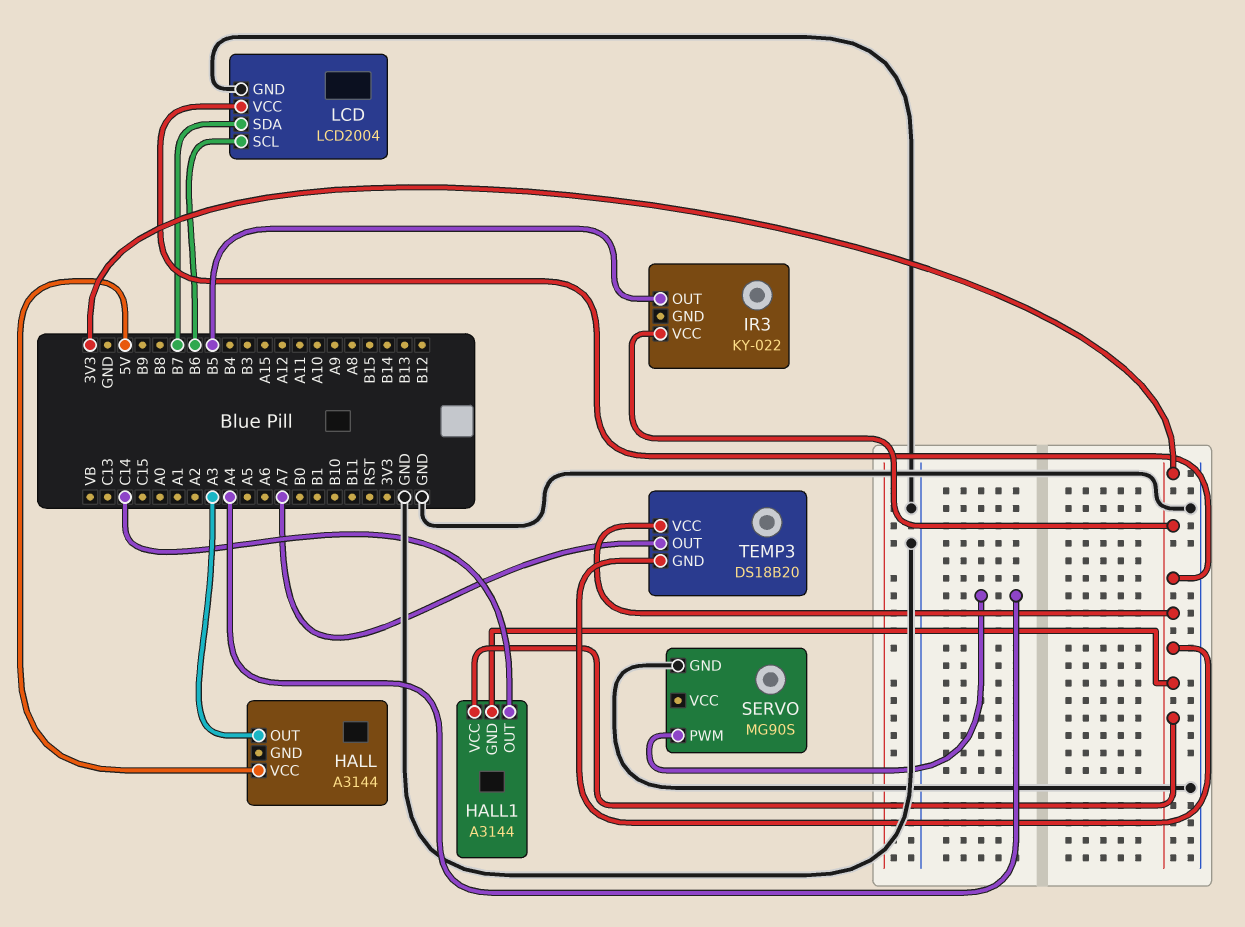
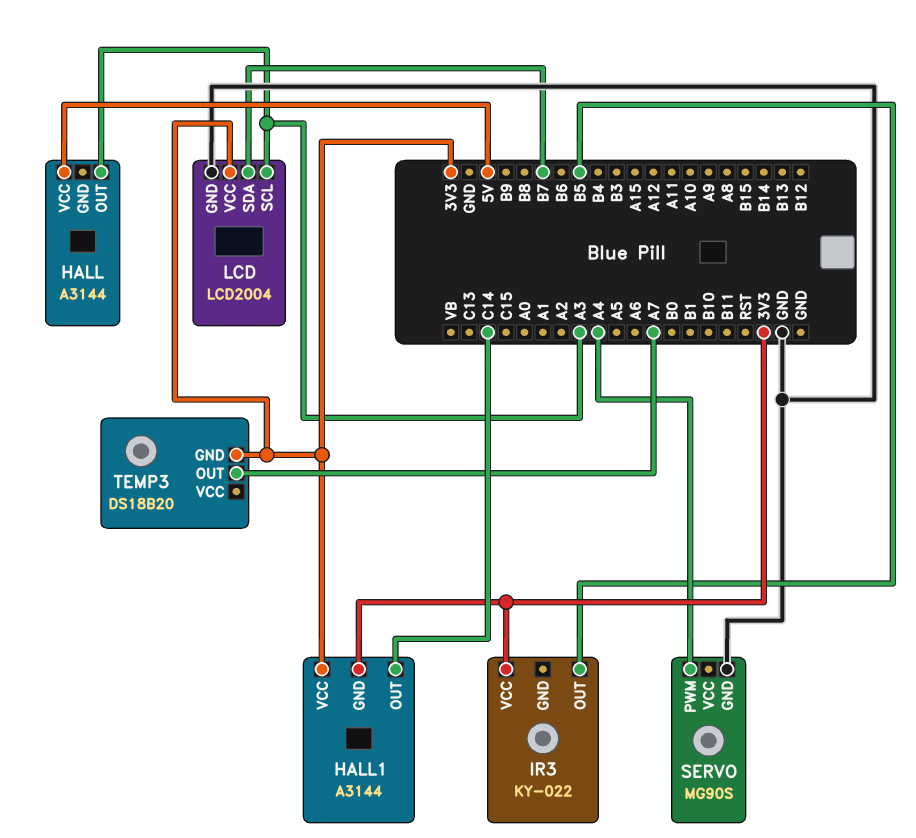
LCD pin SCL: B6 -> A3
TEMP3 pin VCC: 3V3 -> none

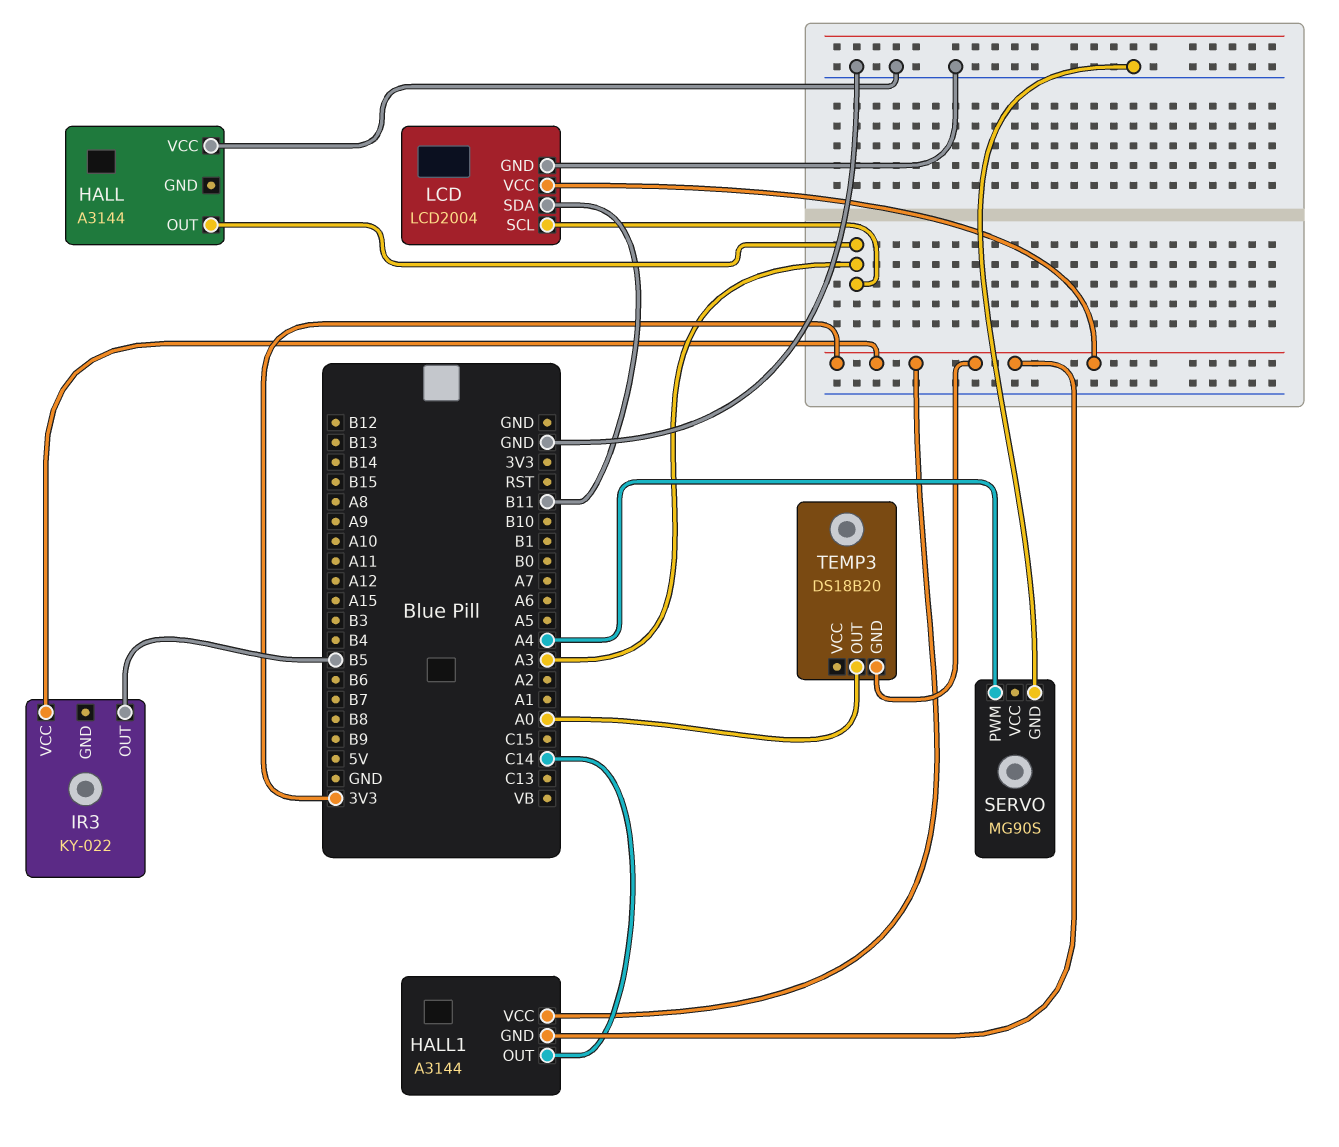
HALL pin VCC: 5V -> GND
LCD pin SDA: B7 -> B11
TEMP3 pin OUT: A7 -> A0

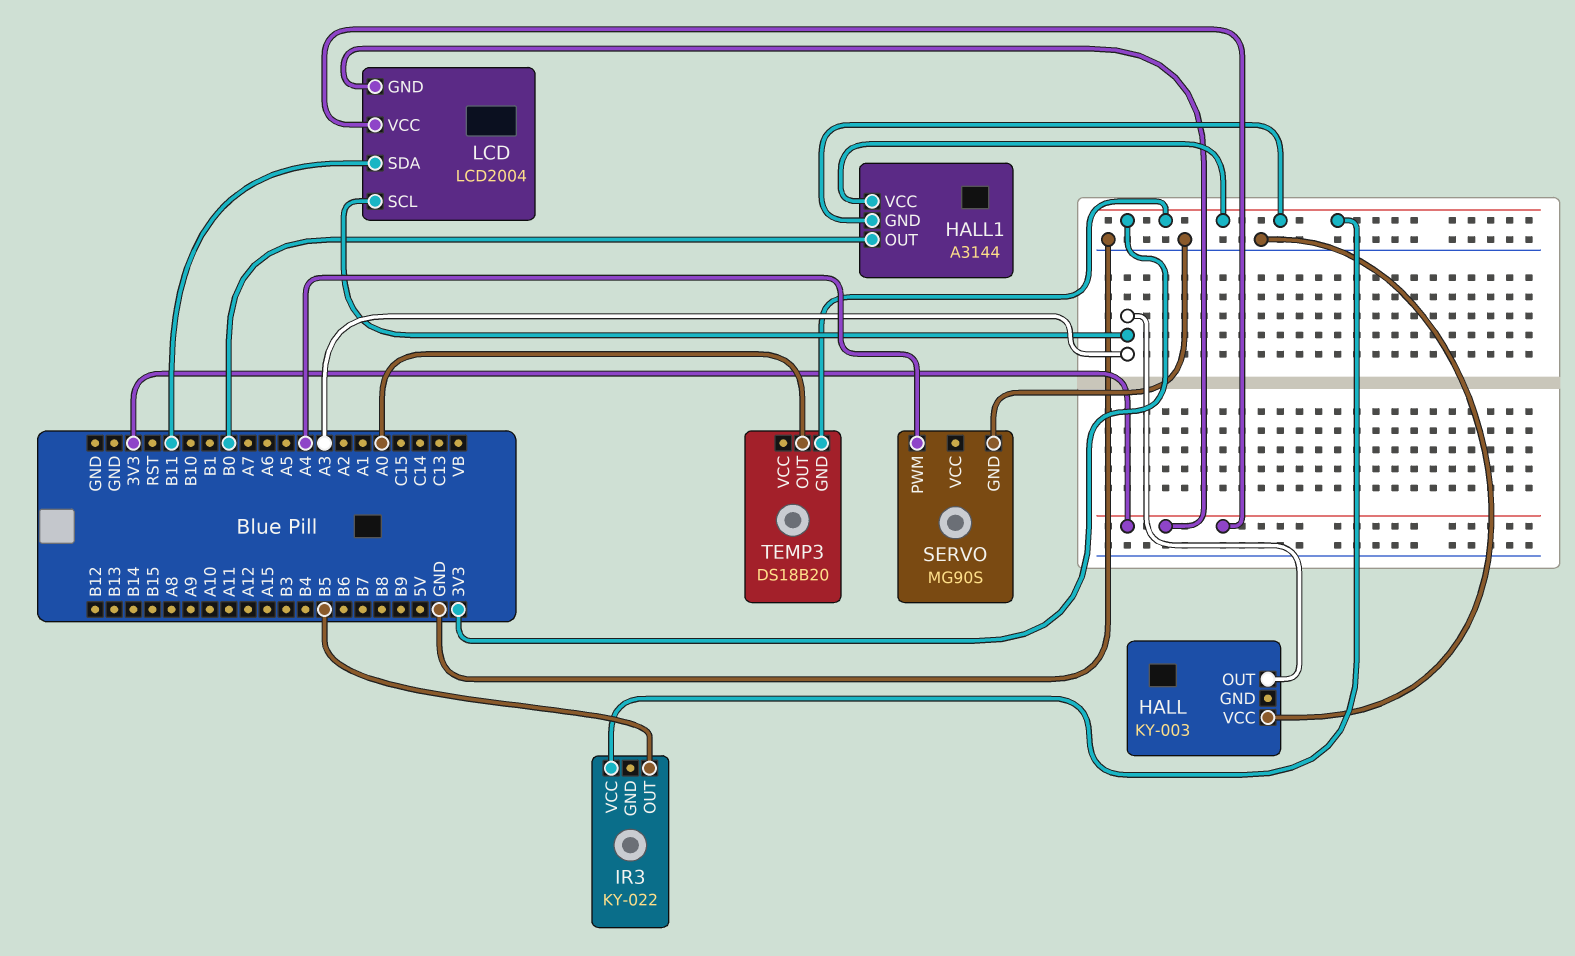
HALL: A3144 -> KY-003
HALL1 pin OUT: C14 -> B0
LCD pin GND: GND -> 3V3

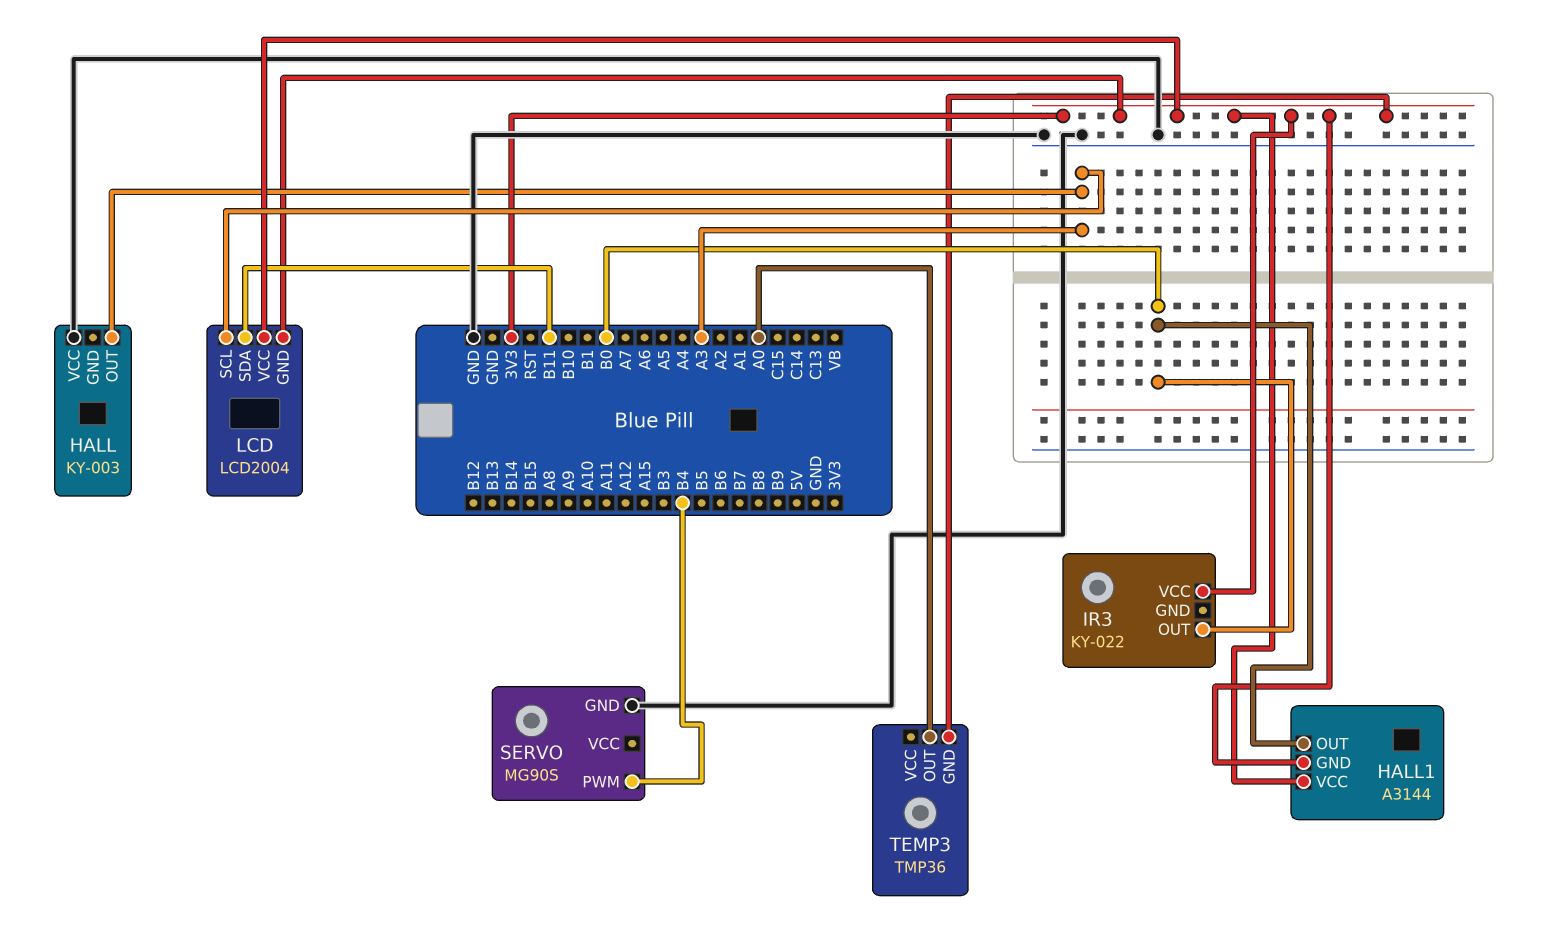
IR3 pin OUT: B5 -> B0
SERVO pin PWM: A4 -> B4
TEMP3: DS18B20 -> TMP36

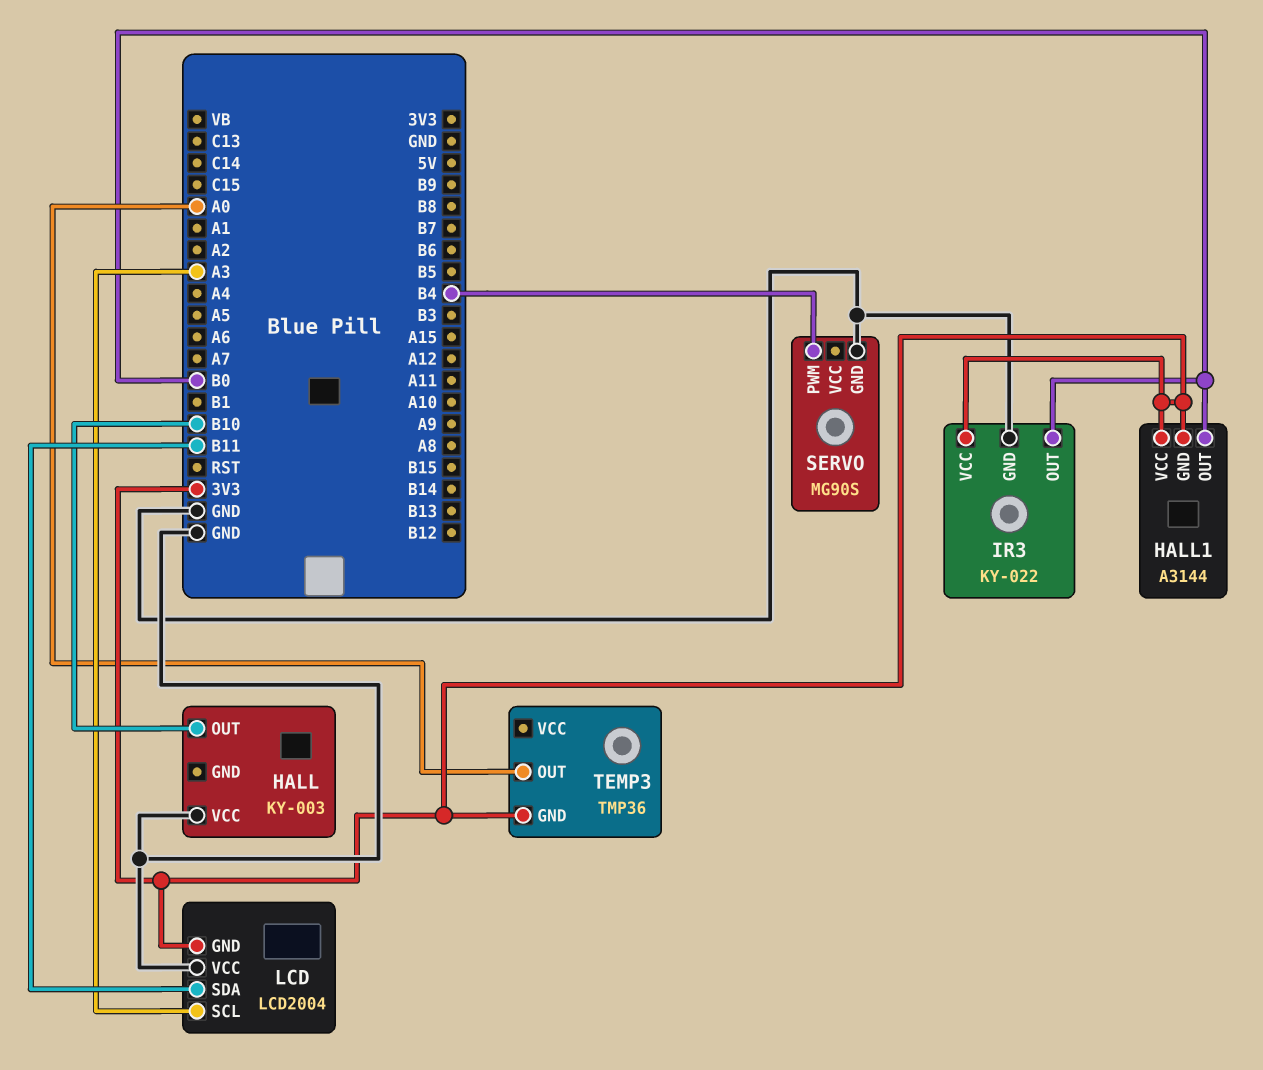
HALL pin OUT: A3 -> B10
IR3 pin GND: none -> GND
LCD pin VCC: 3V3 -> GND

